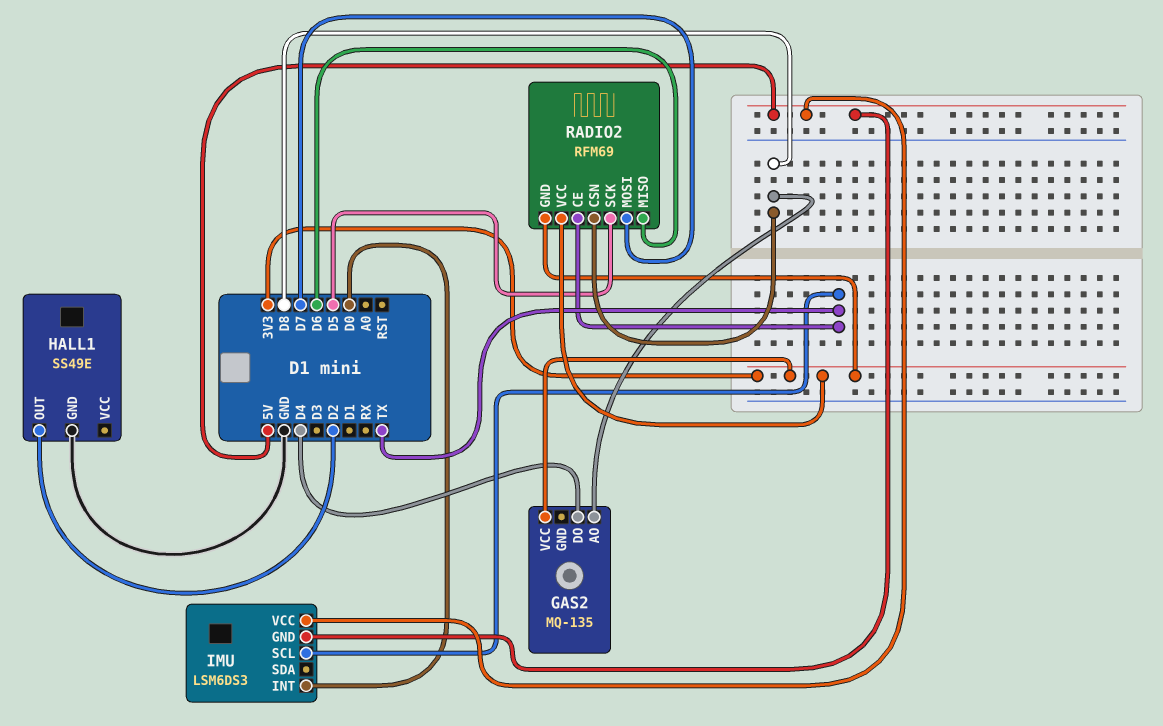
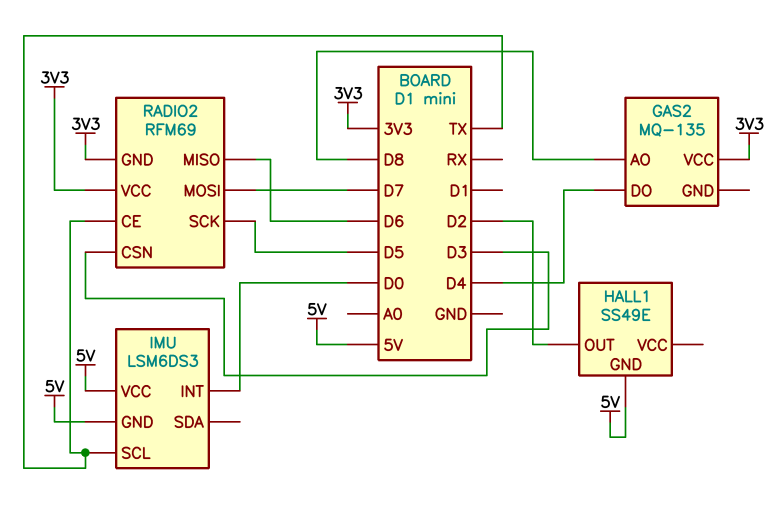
HALL1 pin GND: GND -> 5V
RADIO2 pin CSN: D8 -> D3

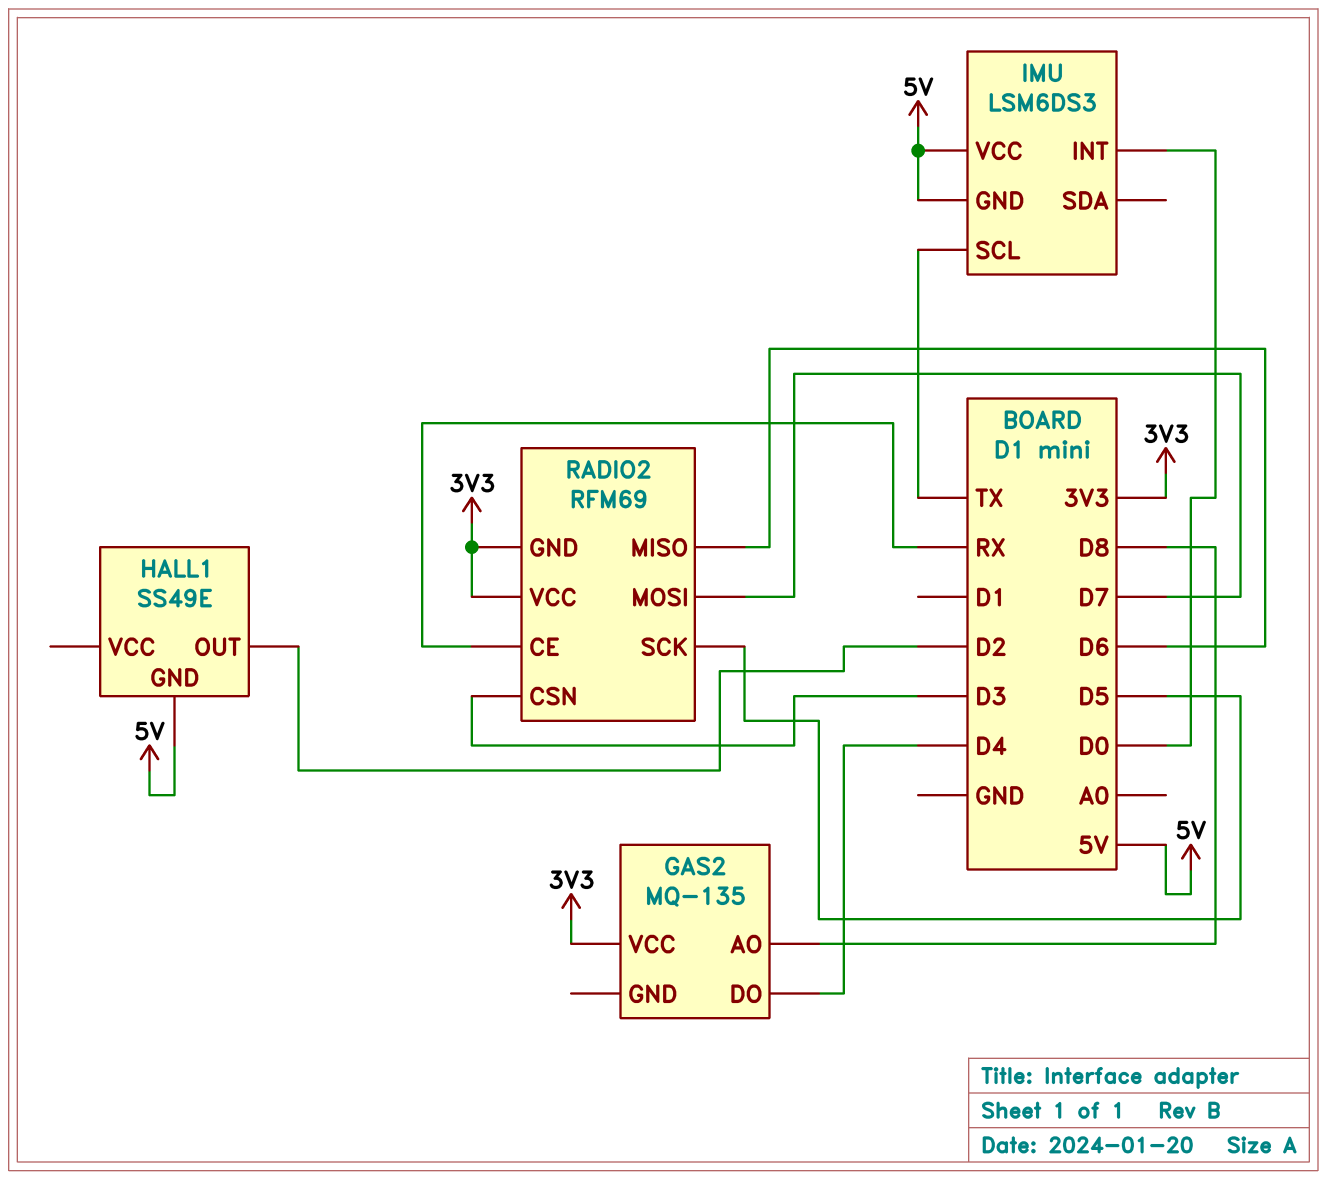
RADIO2 pin CE: TX -> RX

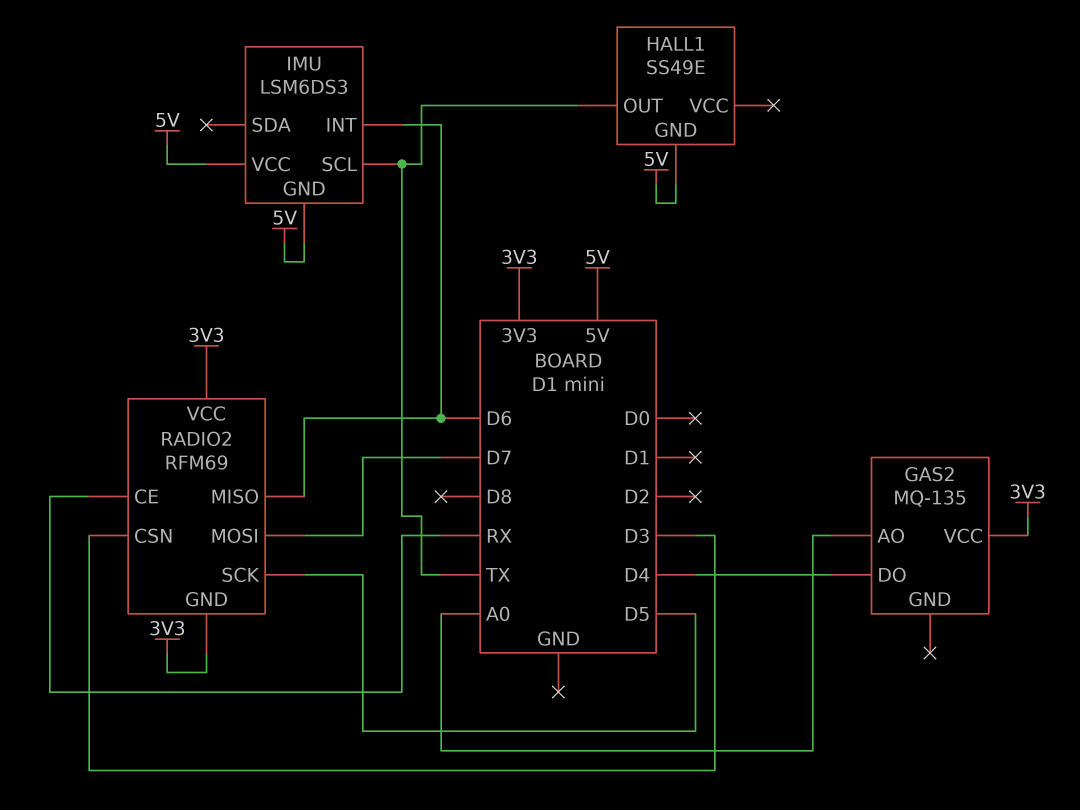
GAS2 pin AO: D8 -> A0
HALL1 pin OUT: D2 -> TX
IMU pin INT: D0 -> D6

